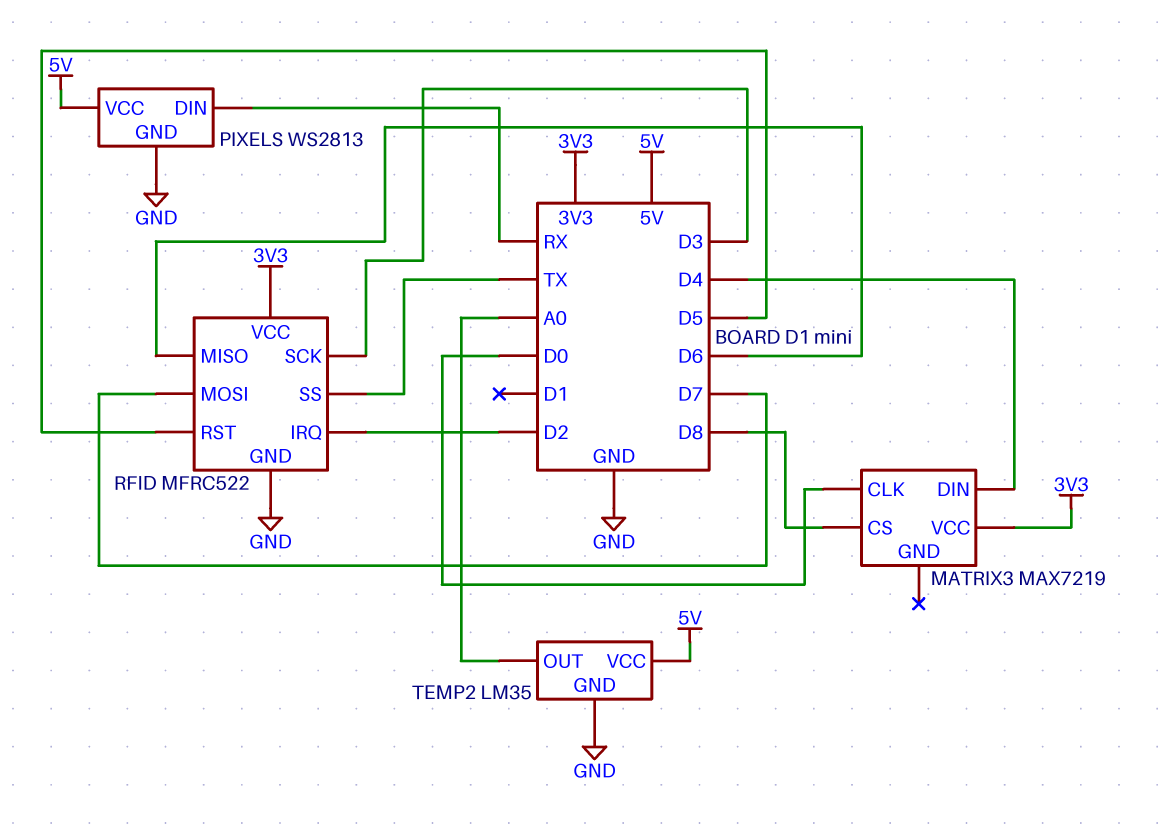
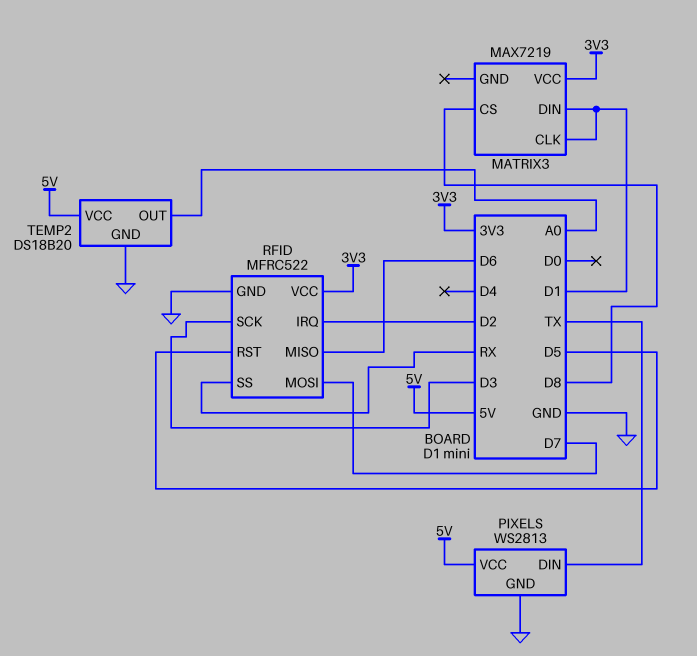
MATRIX3 pin CLK: D0 -> D1
MATRIX3 pin DIN: D4 -> D1
PIXELS pin DIN: RX -> TX
RFID pin SS: TX -> RX
TEMP2: LM35 -> DS18B20

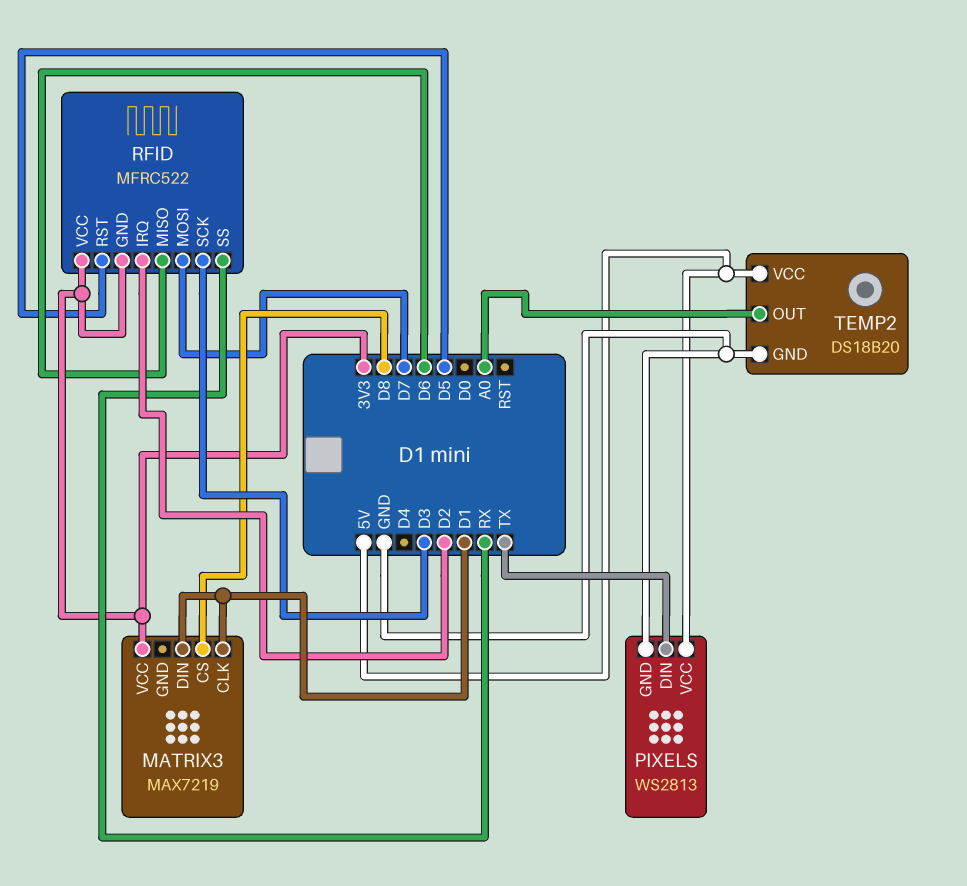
RFID pin GND: GND -> 3V3

